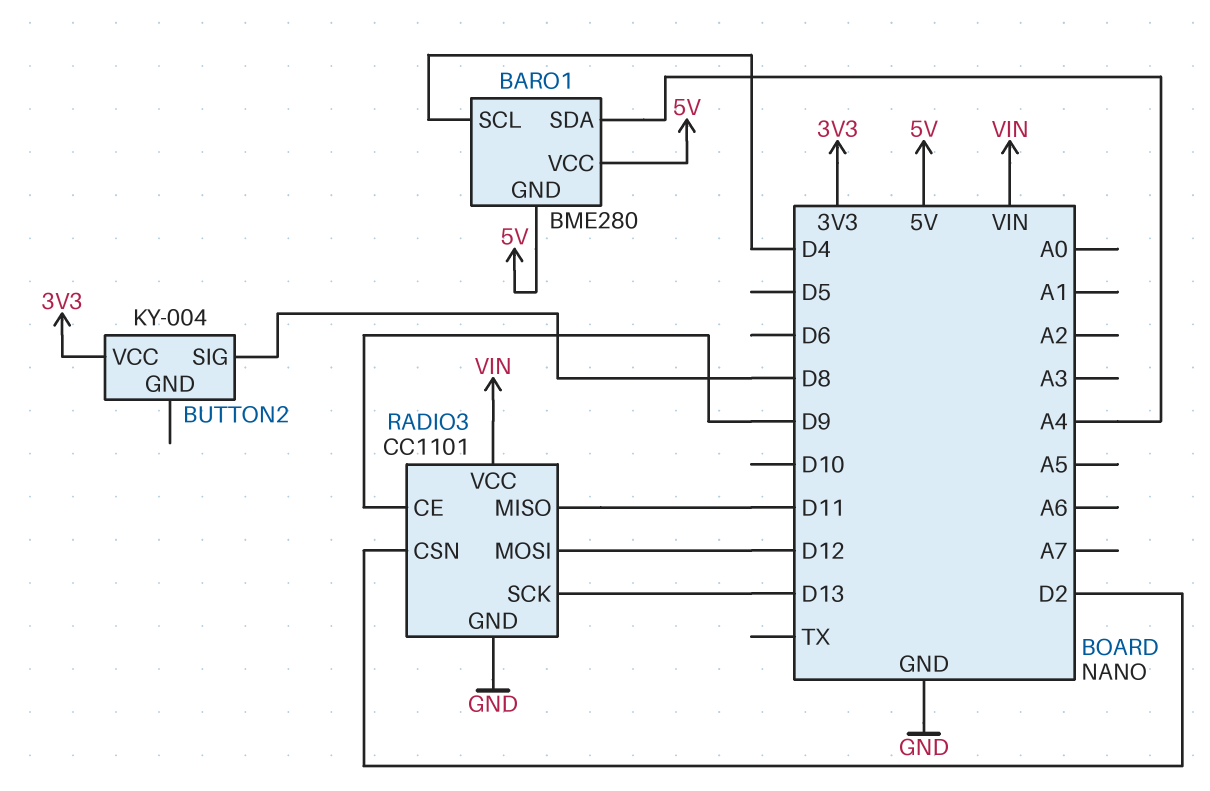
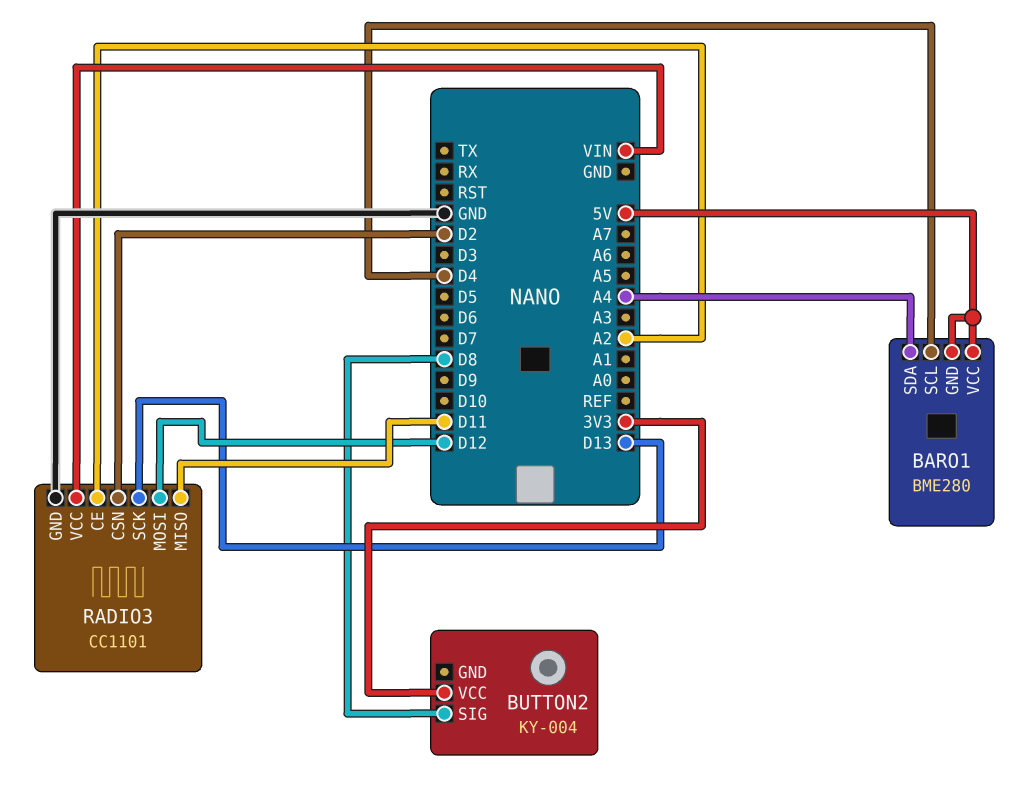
RADIO3 pin CE: D9 -> A2

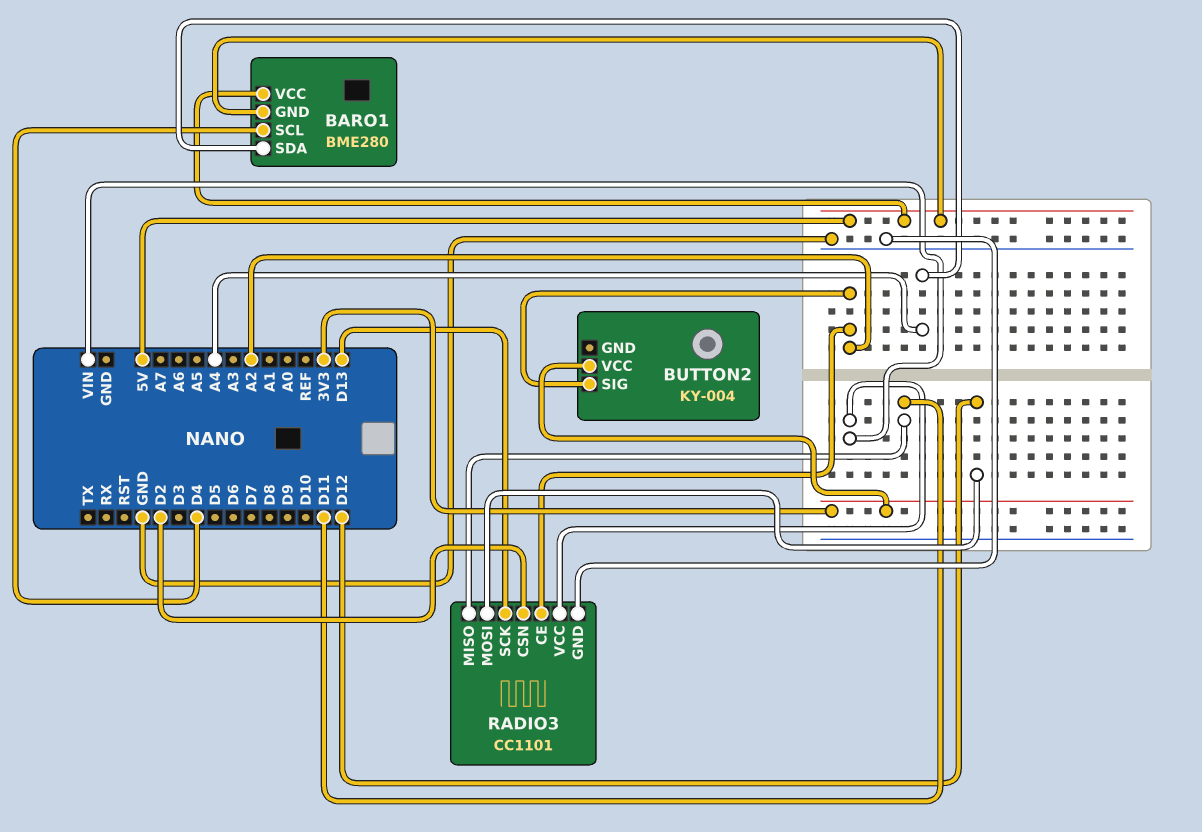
BUTTON2 pin SIG: D8 -> A2

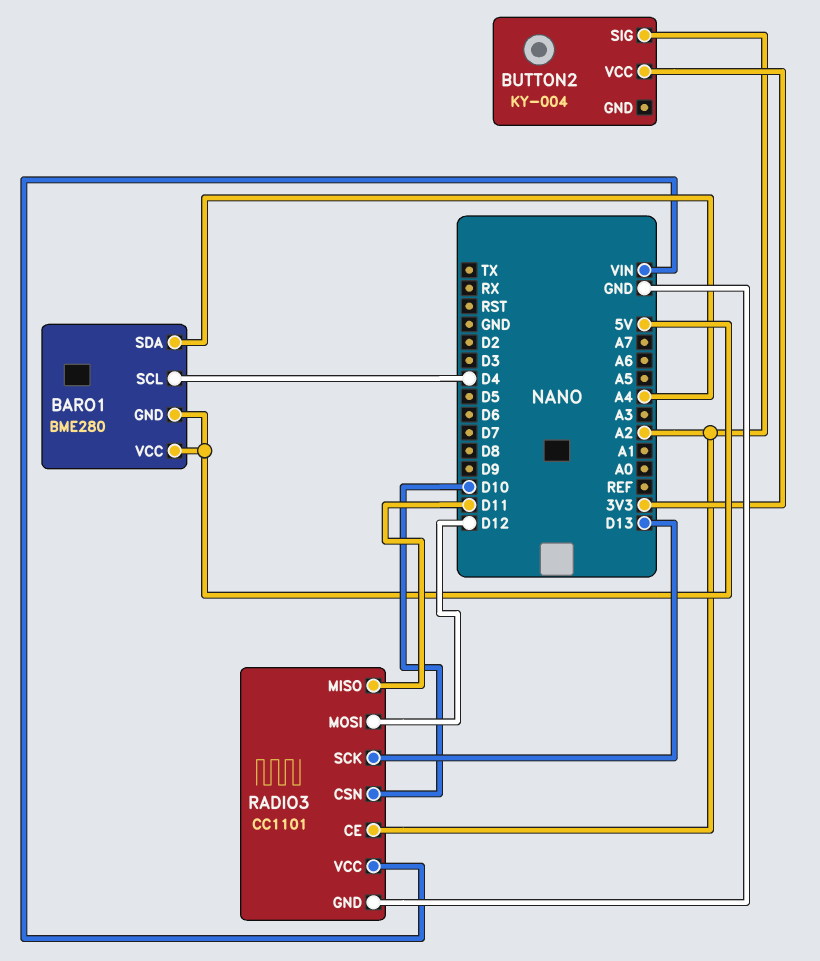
RADIO3 pin CSN: D2 -> D10

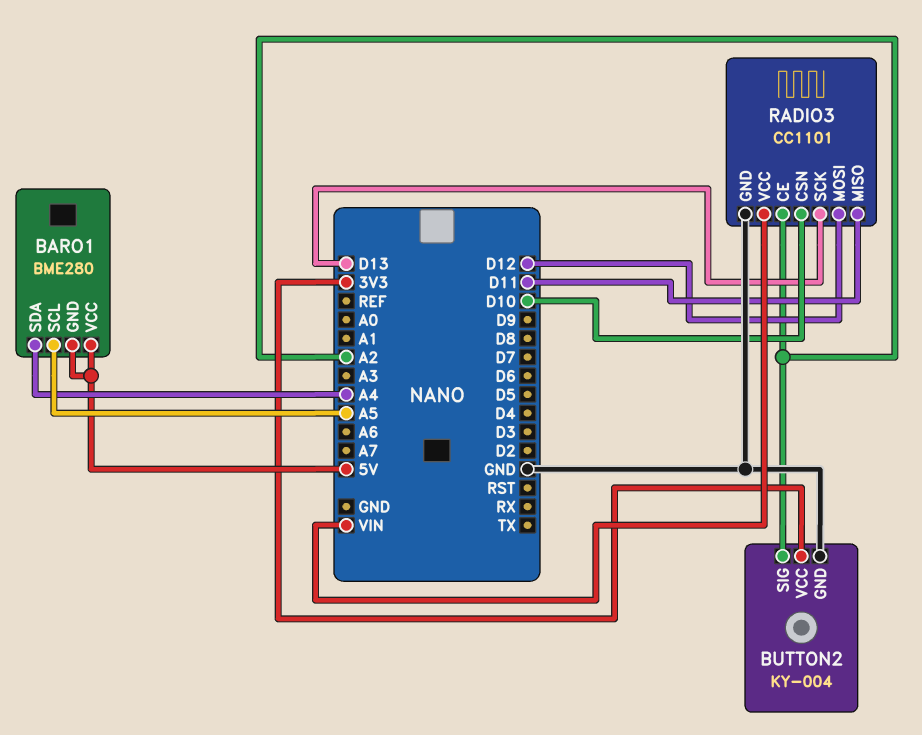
BARO1 pin SCL: D4 -> A5
BUTTON2 pin GND: none -> GND

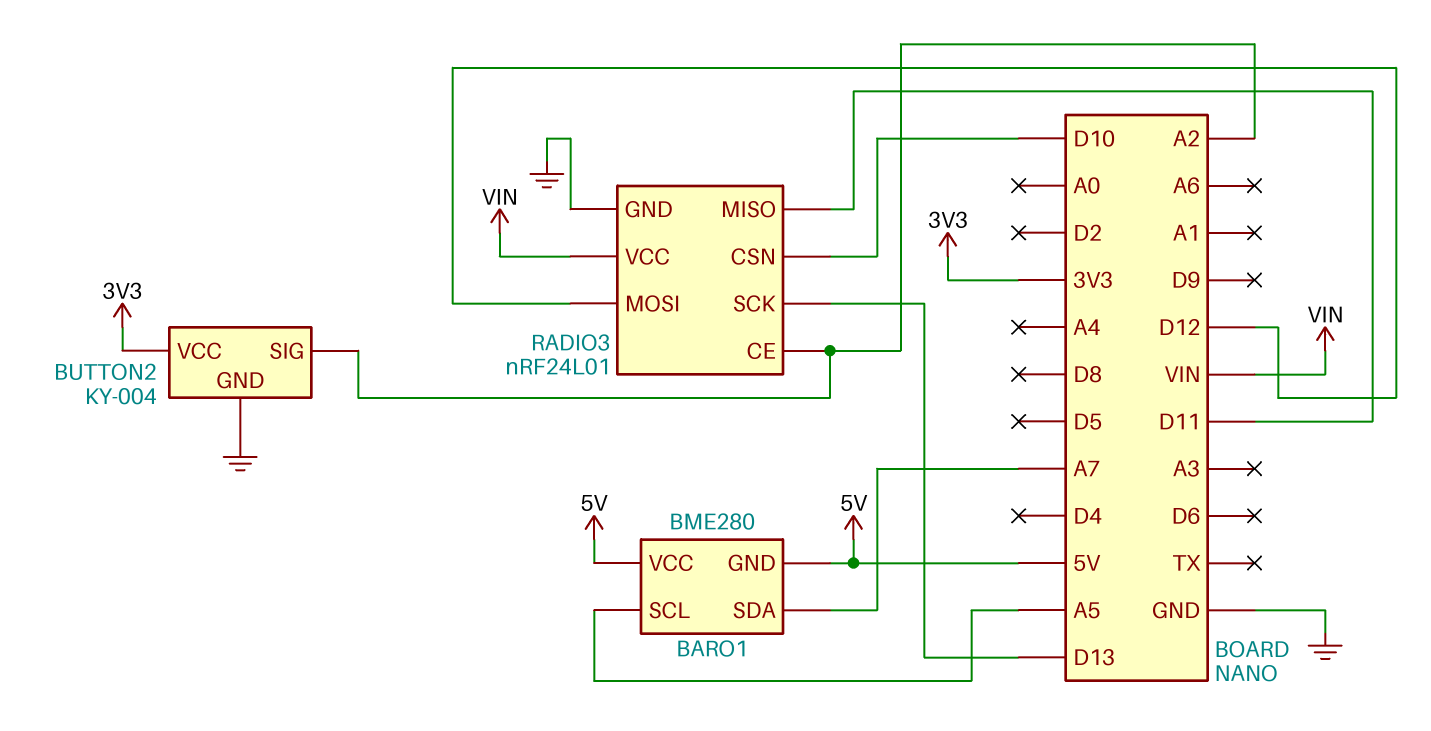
BARO1 pin SDA: A4 -> A7
RADIO3: CC1101 -> nRF24L01

